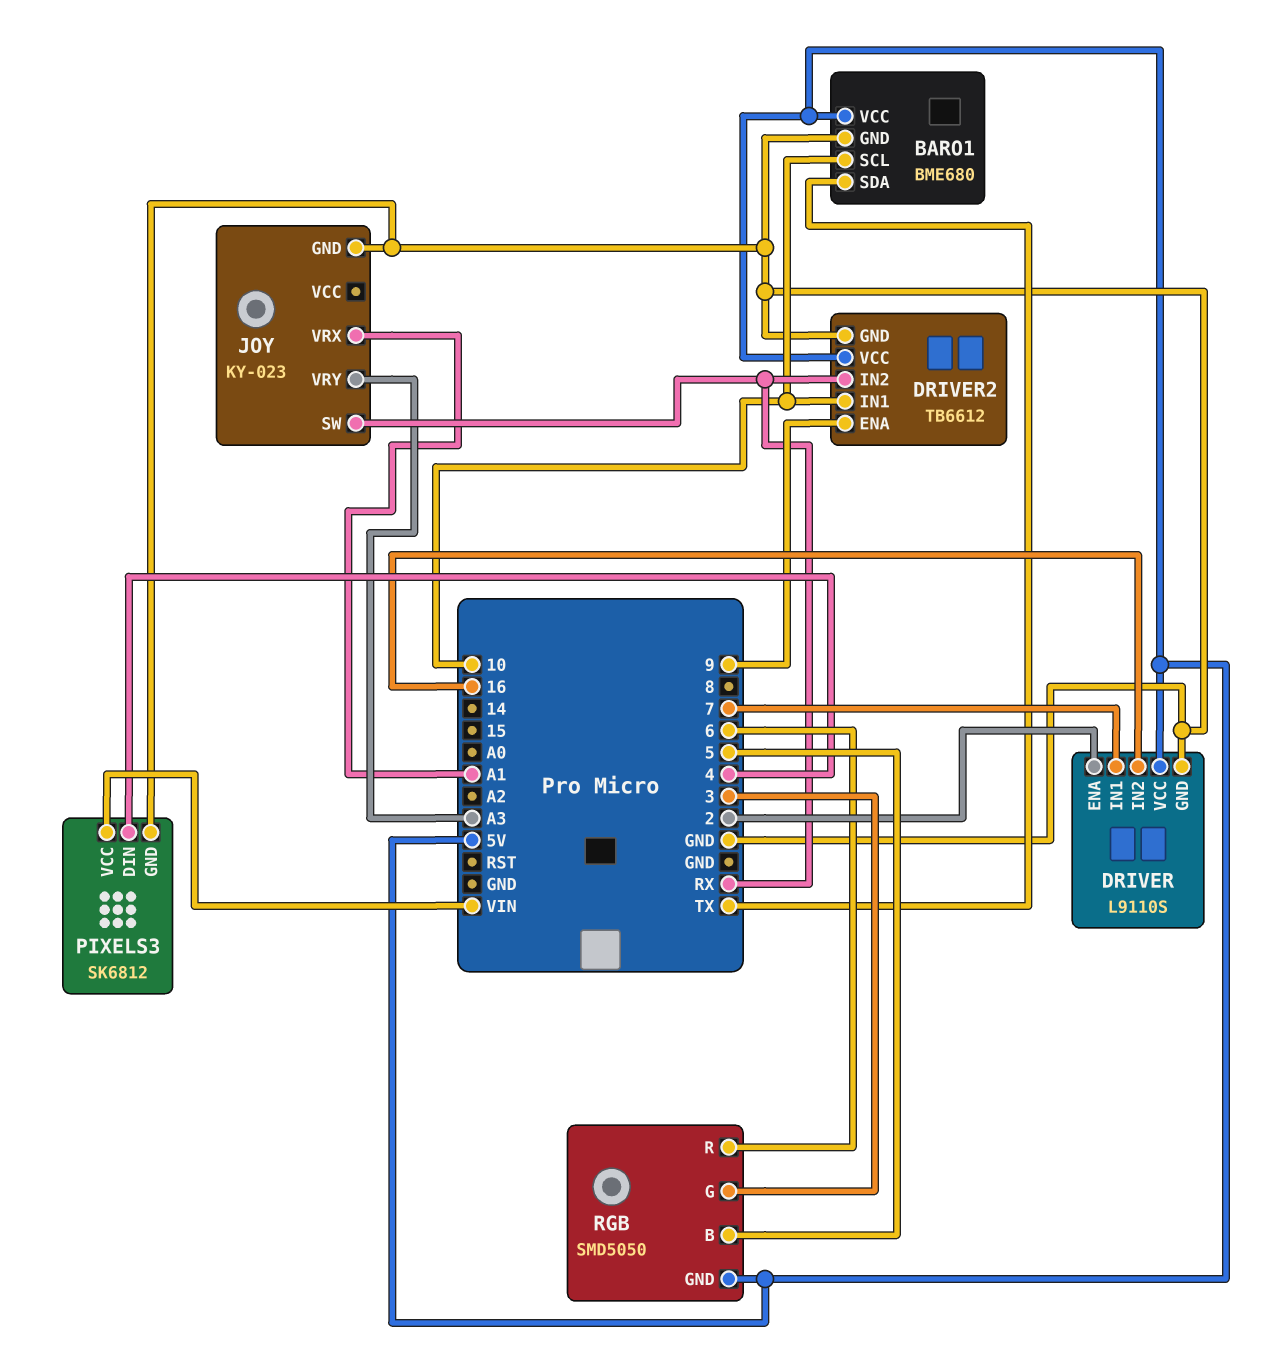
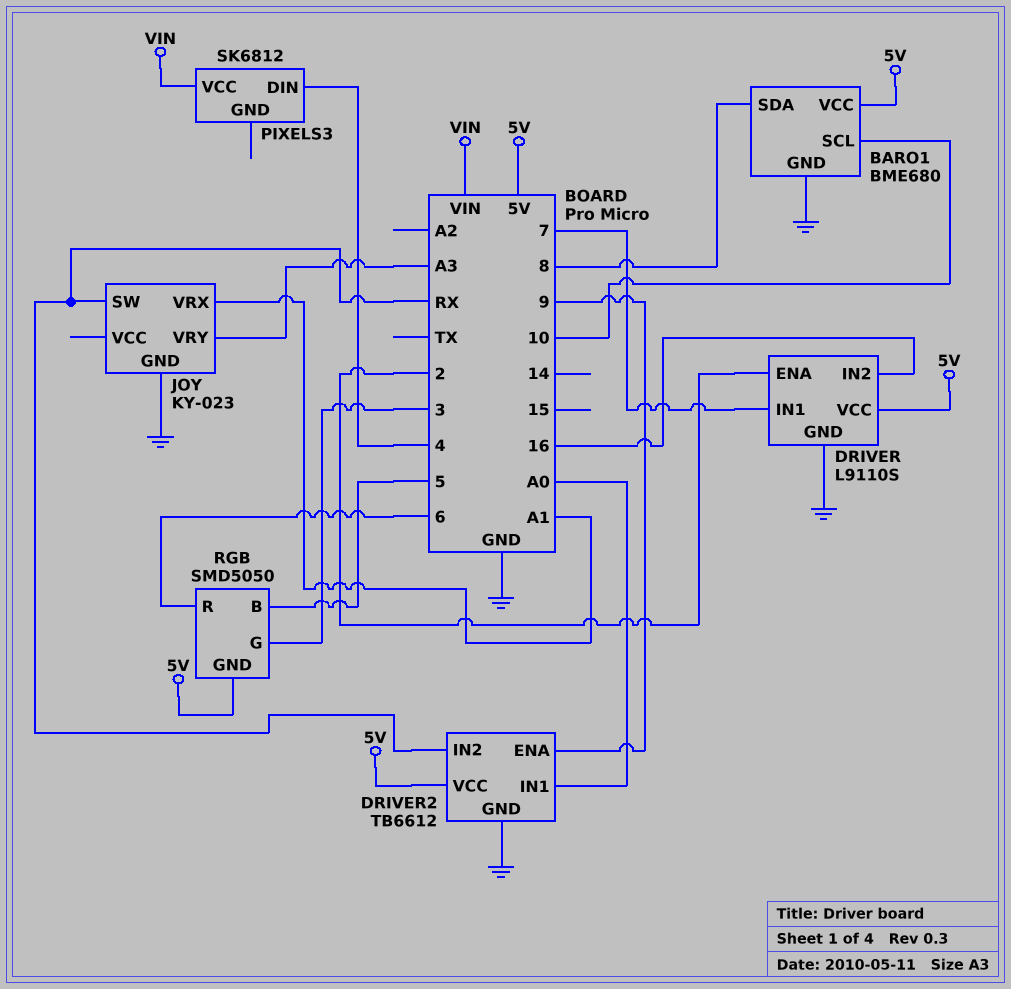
BARO1 pin SDA: TX -> 8
DRIVER2 pin IN1: 10 -> A0
PIXELS3 pin GND: GND -> none

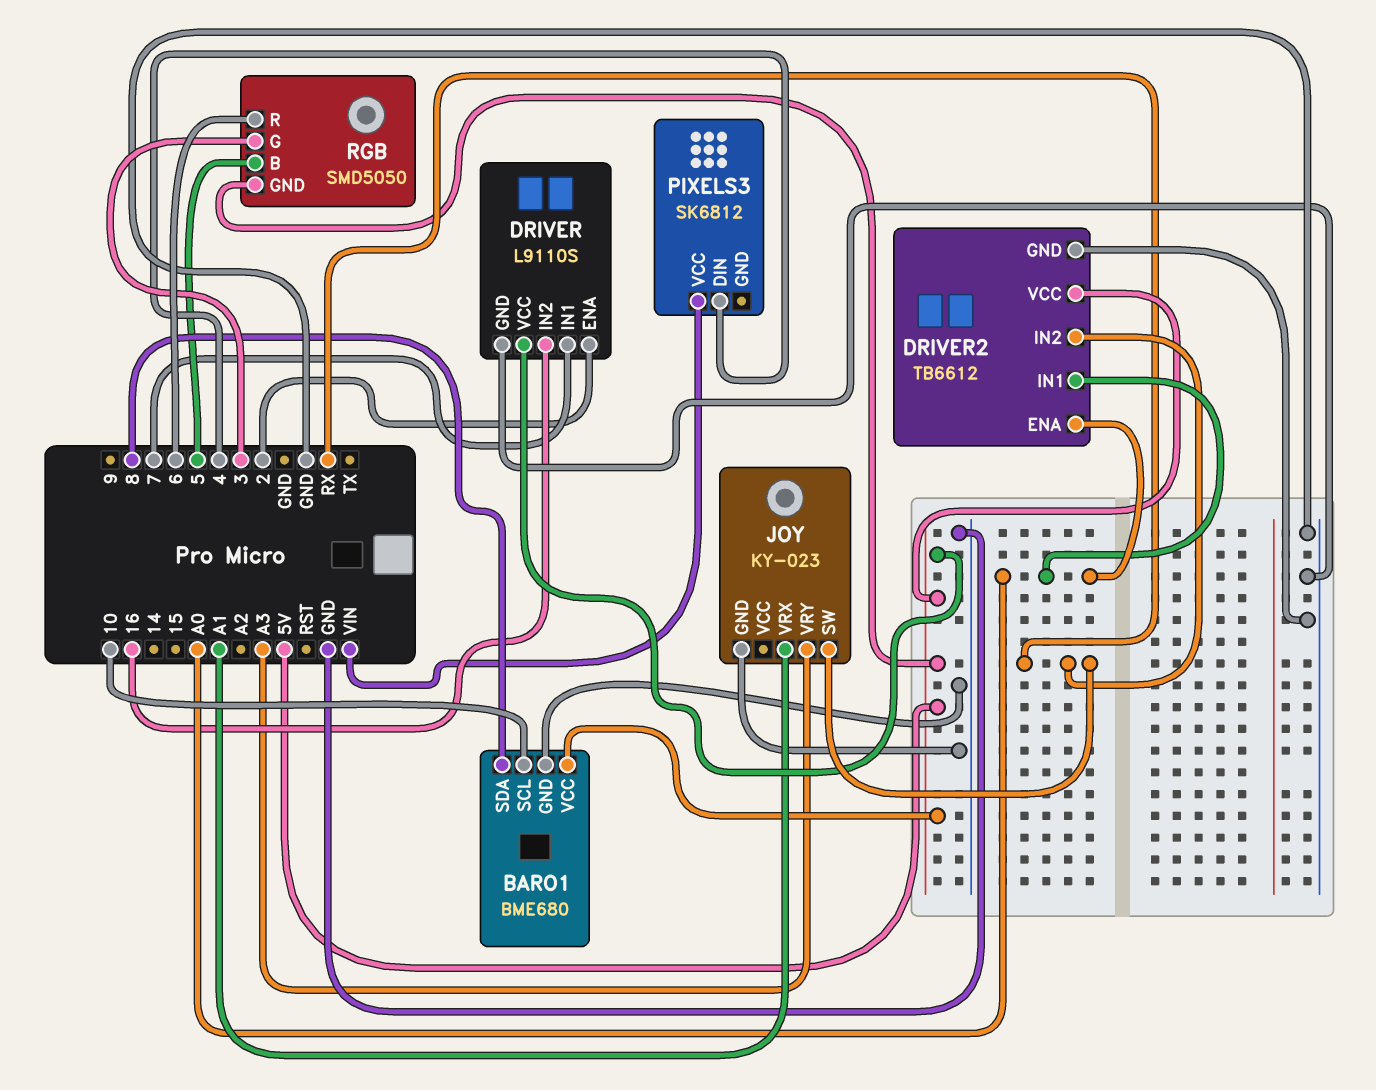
DRIVER2 pin ENA: 9 -> A0

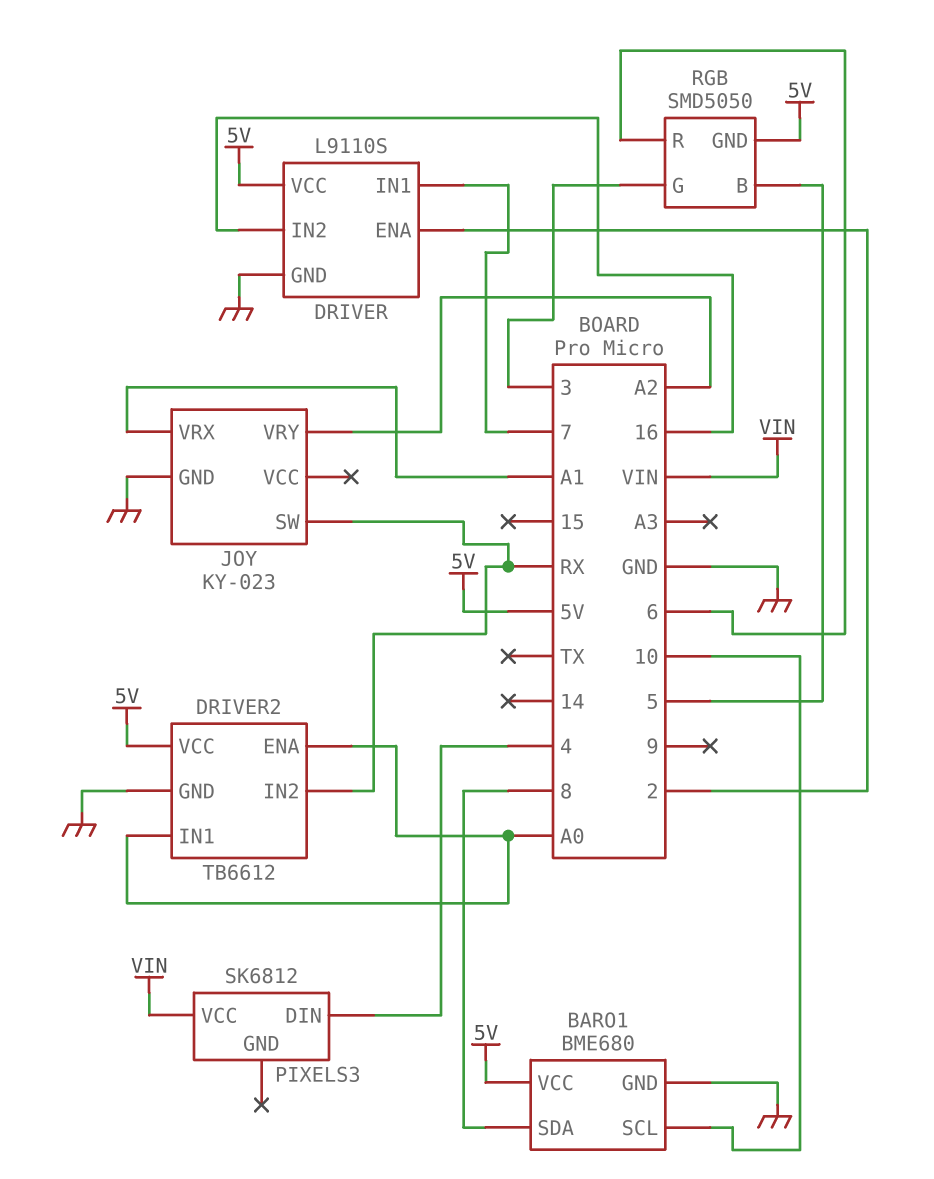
JOY pin VRY: A3 -> A2

